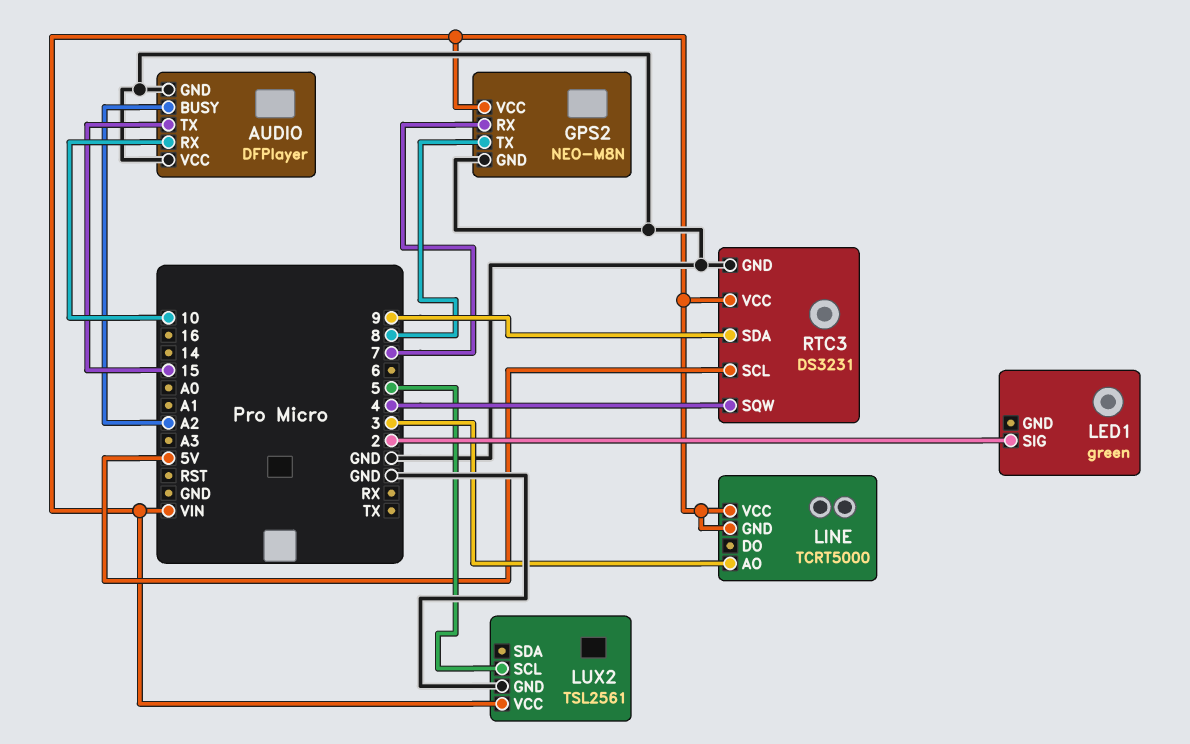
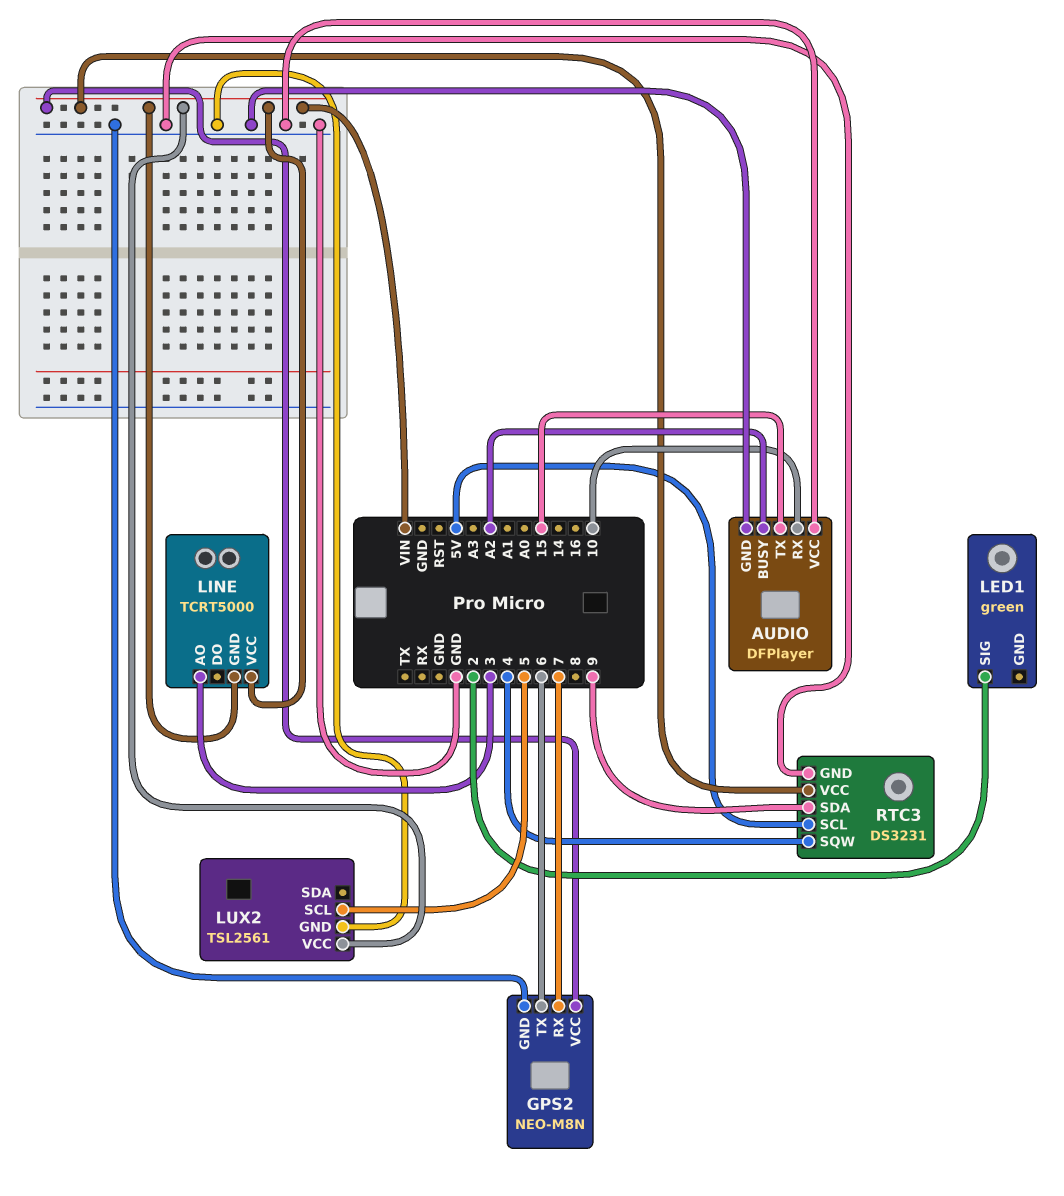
GPS2 pin TX: 8 -> 6

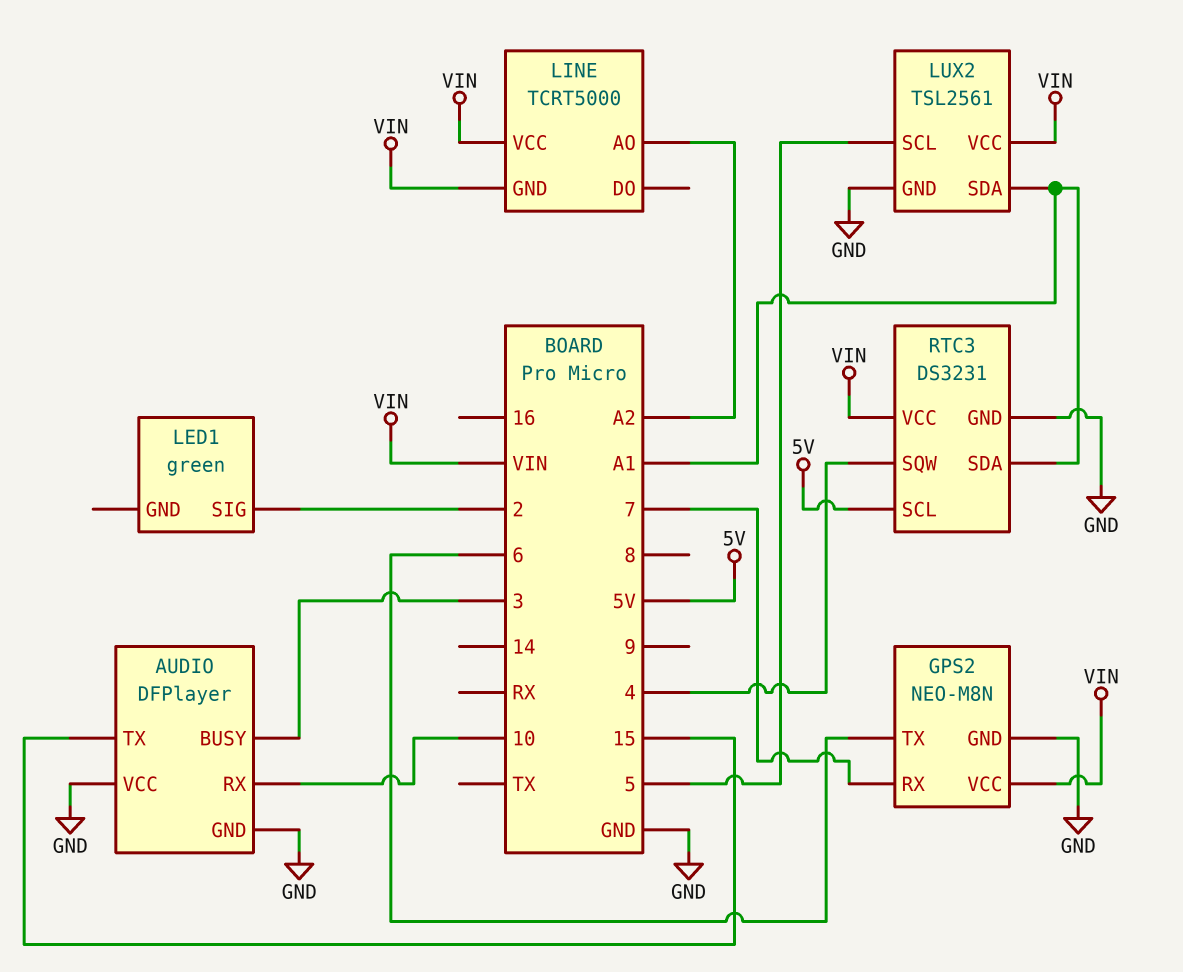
AUDIO pin BUSY: A2 -> 3
LINE pin AO: 3 -> A2
LUX2 pin SDA: none -> A1
RTC3 pin SDA: 9 -> A1

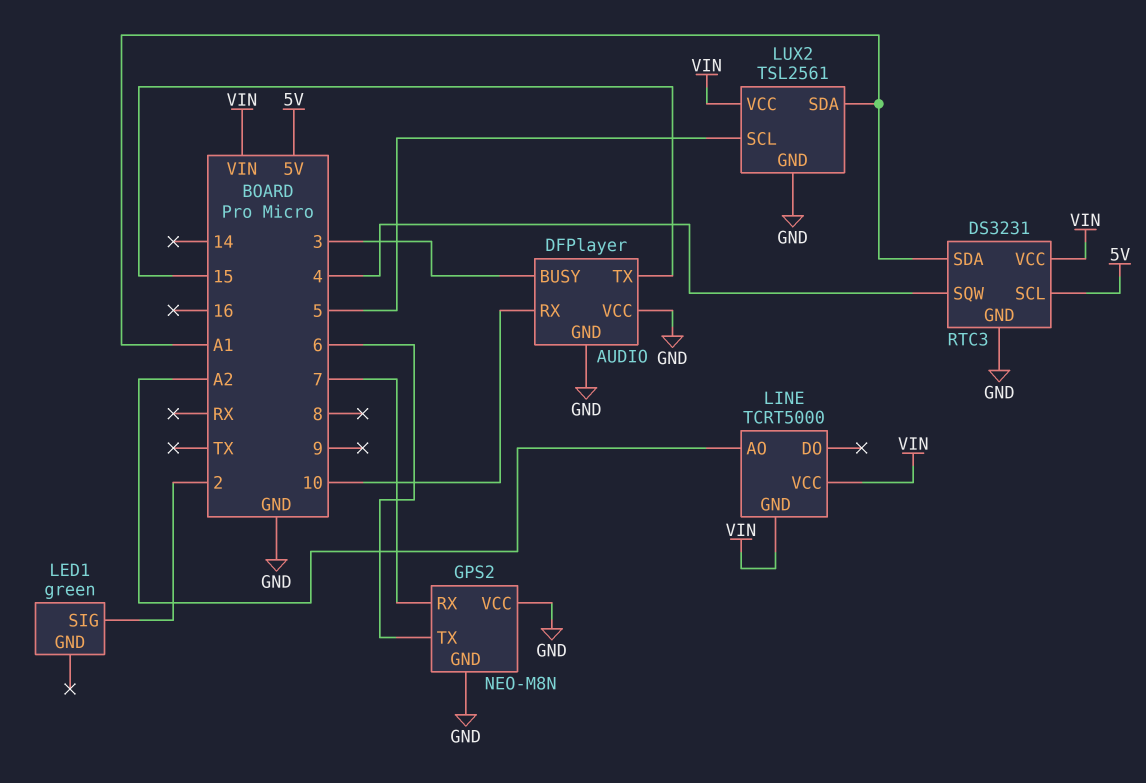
GPS2 pin VCC: VIN -> GND

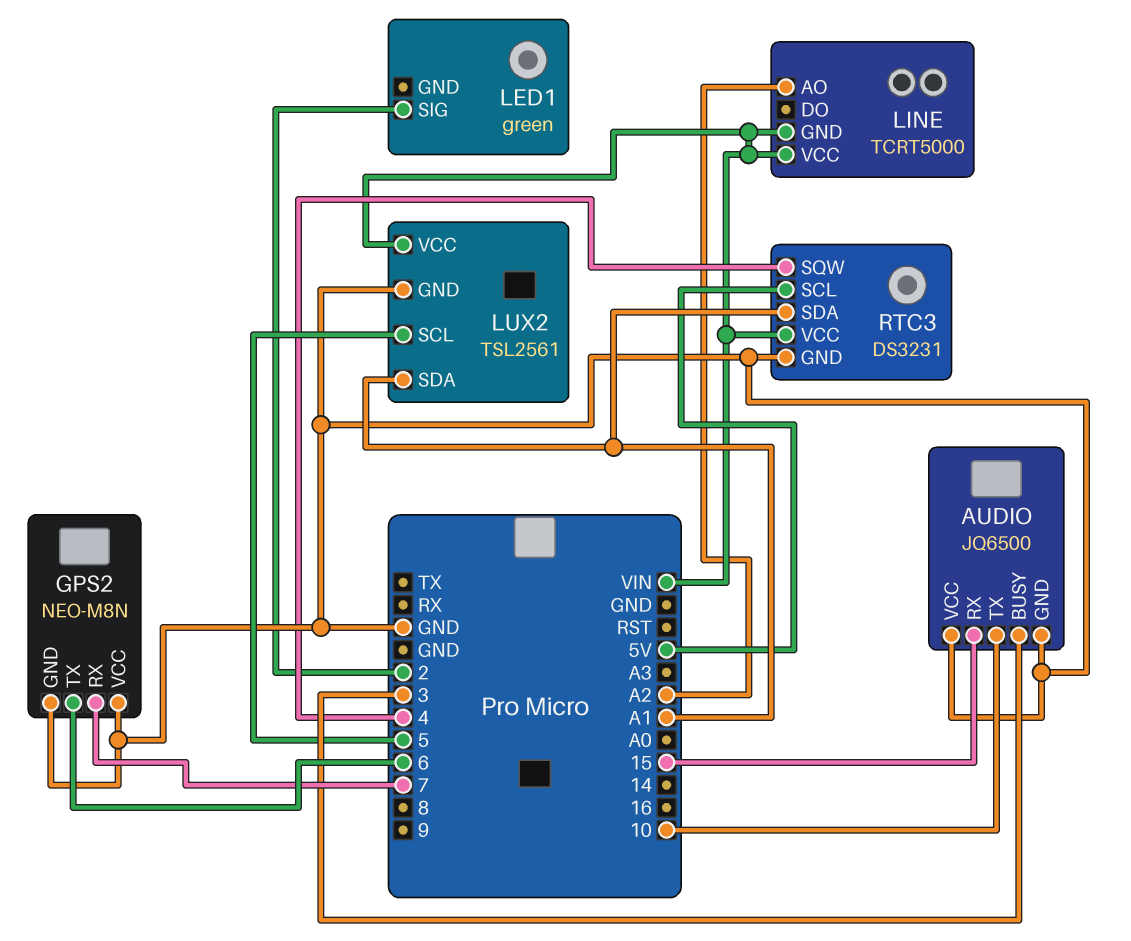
AUDIO: DFPlayer -> JQ6500
AUDIO pin RX: 10 -> 15
AUDIO pin TX: 15 -> 10

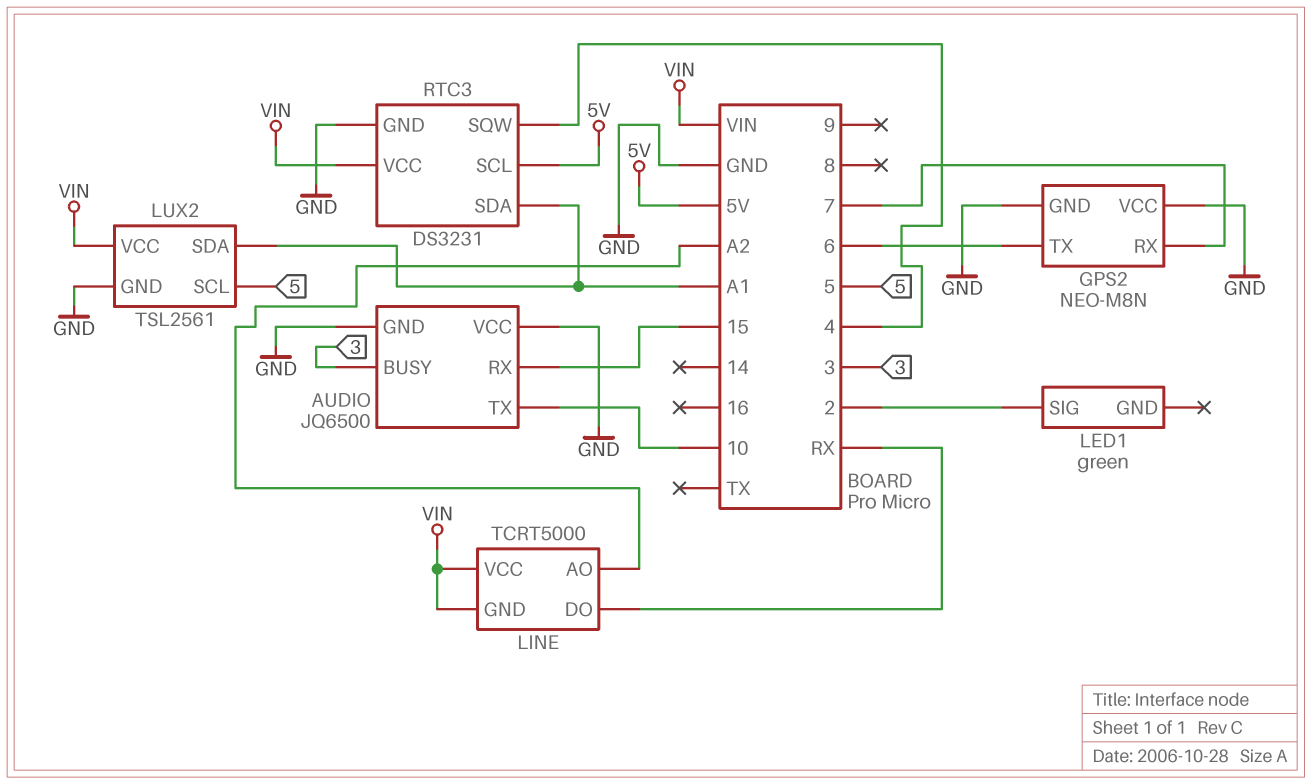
LINE pin DO: none -> RX

